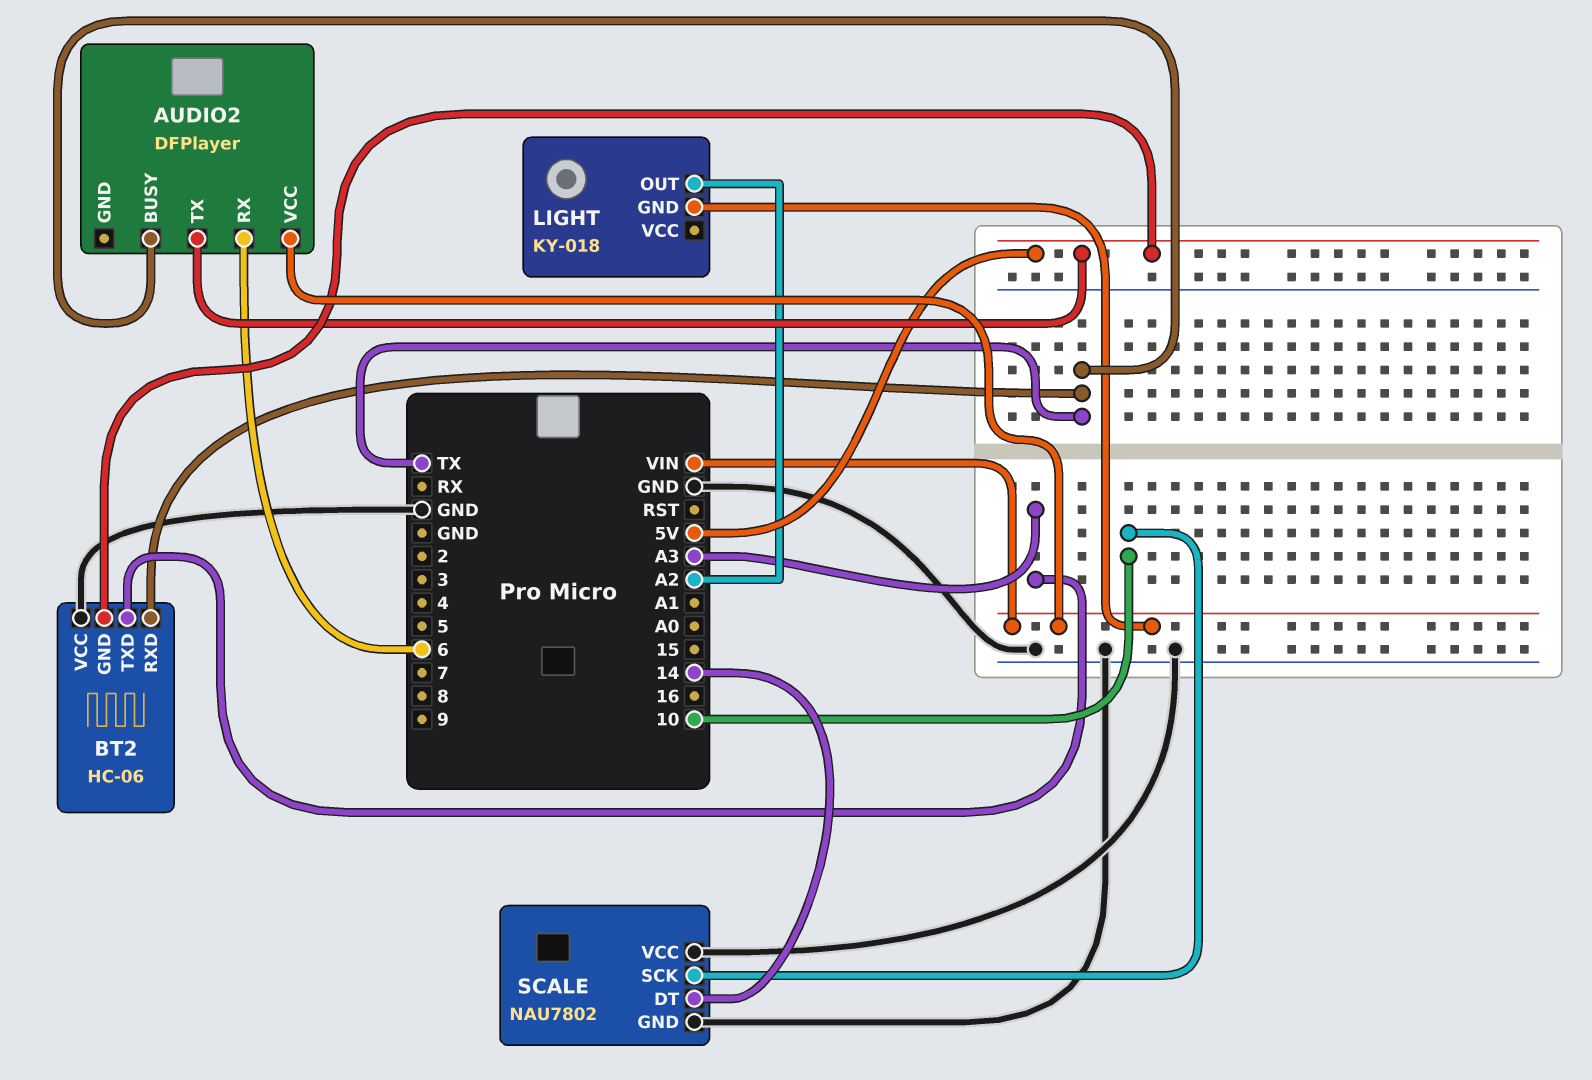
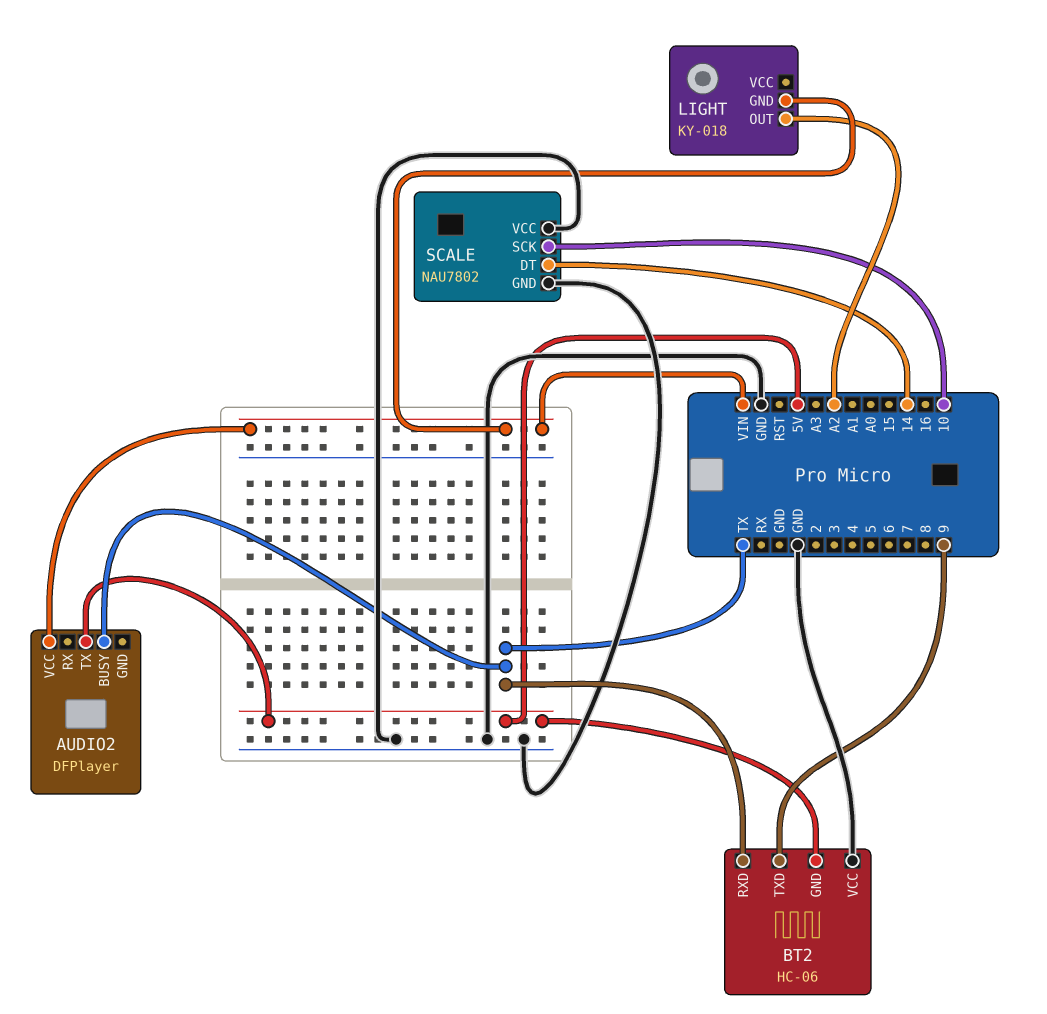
AUDIO2 pin RX: 6 -> none
BT2 pin TXD: A3 -> 9

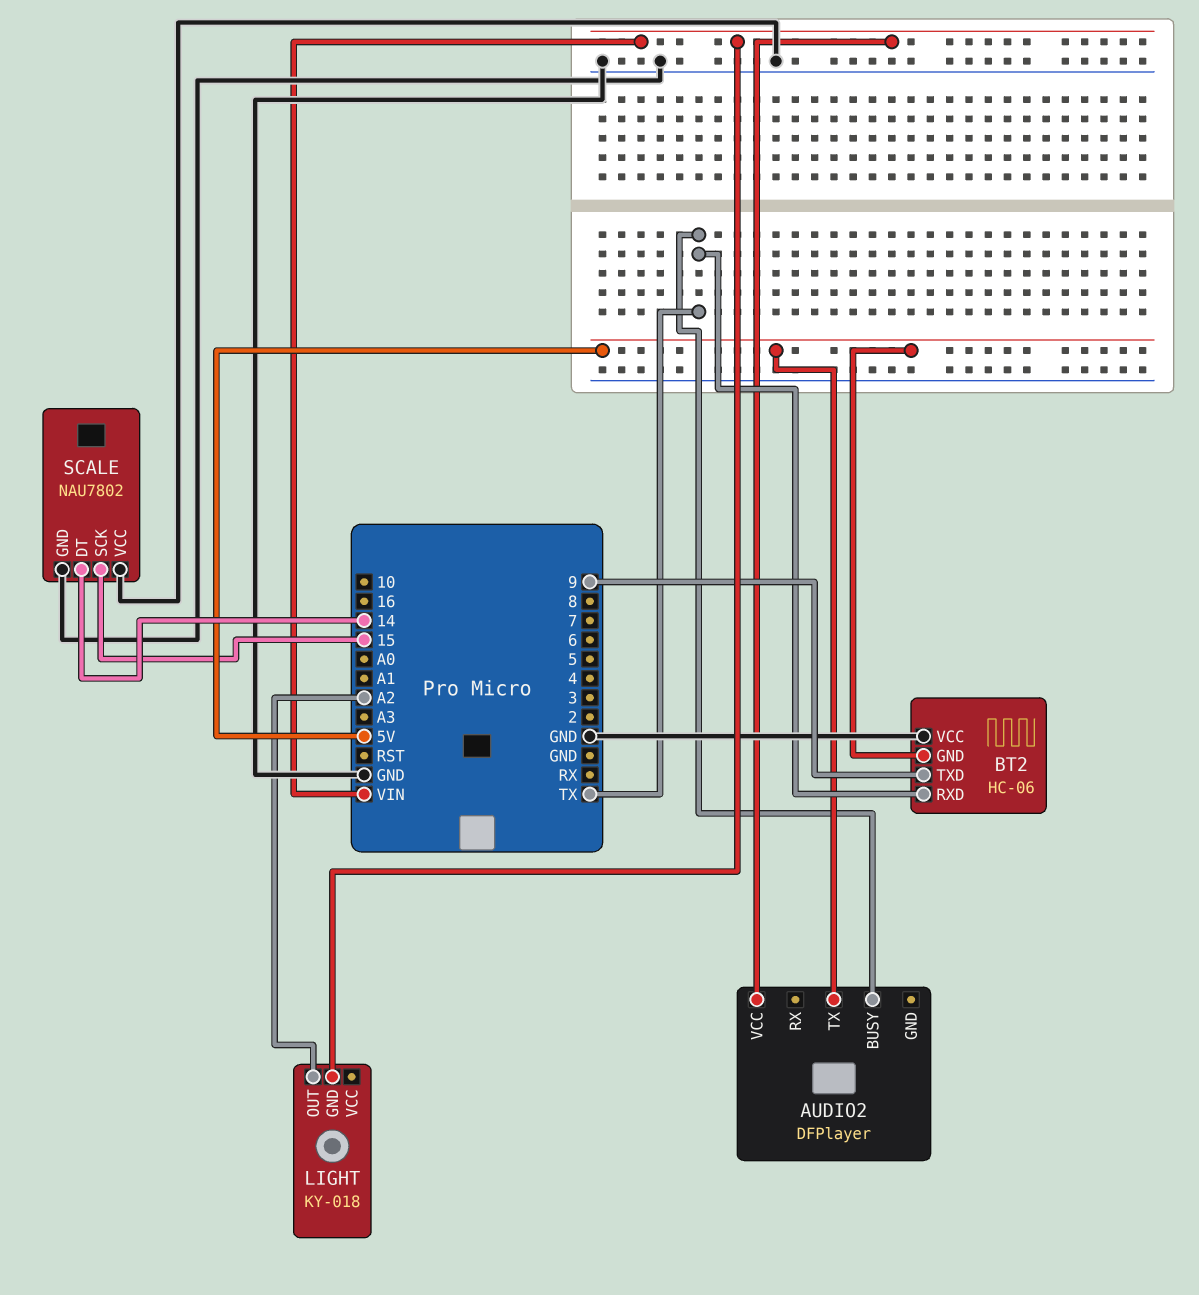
SCALE pin SCK: 10 -> 15

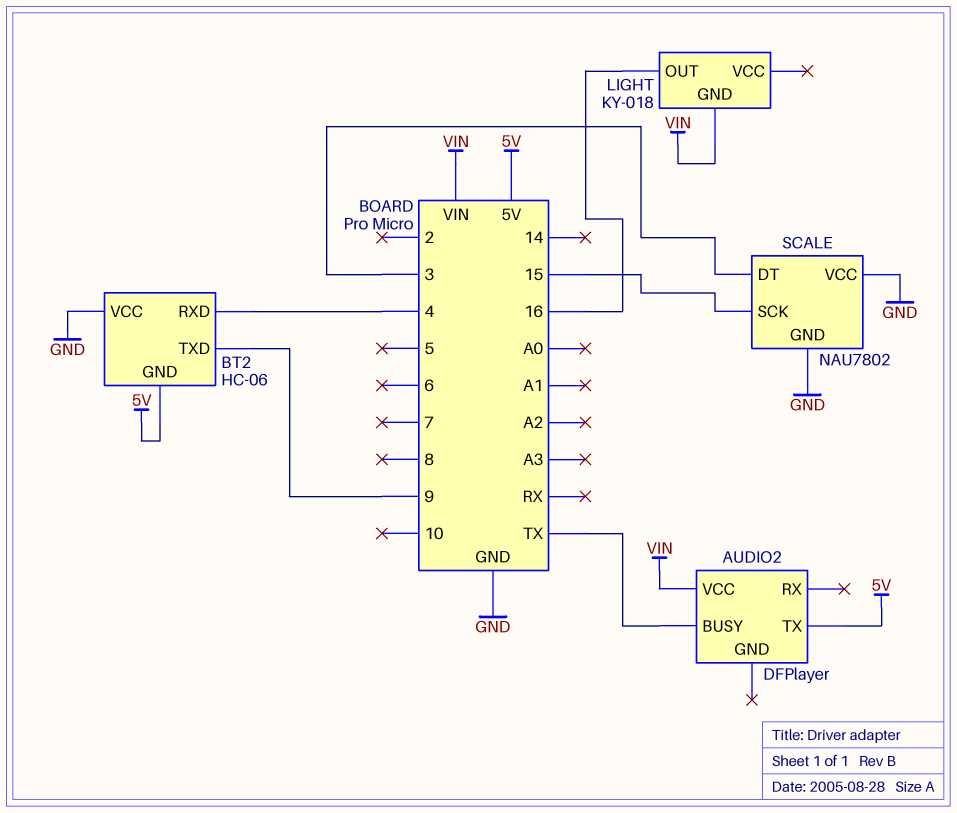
BT2 pin RXD: TX -> 4
LIGHT pin OUT: A2 -> 16
SCALE pin DT: 14 -> 3

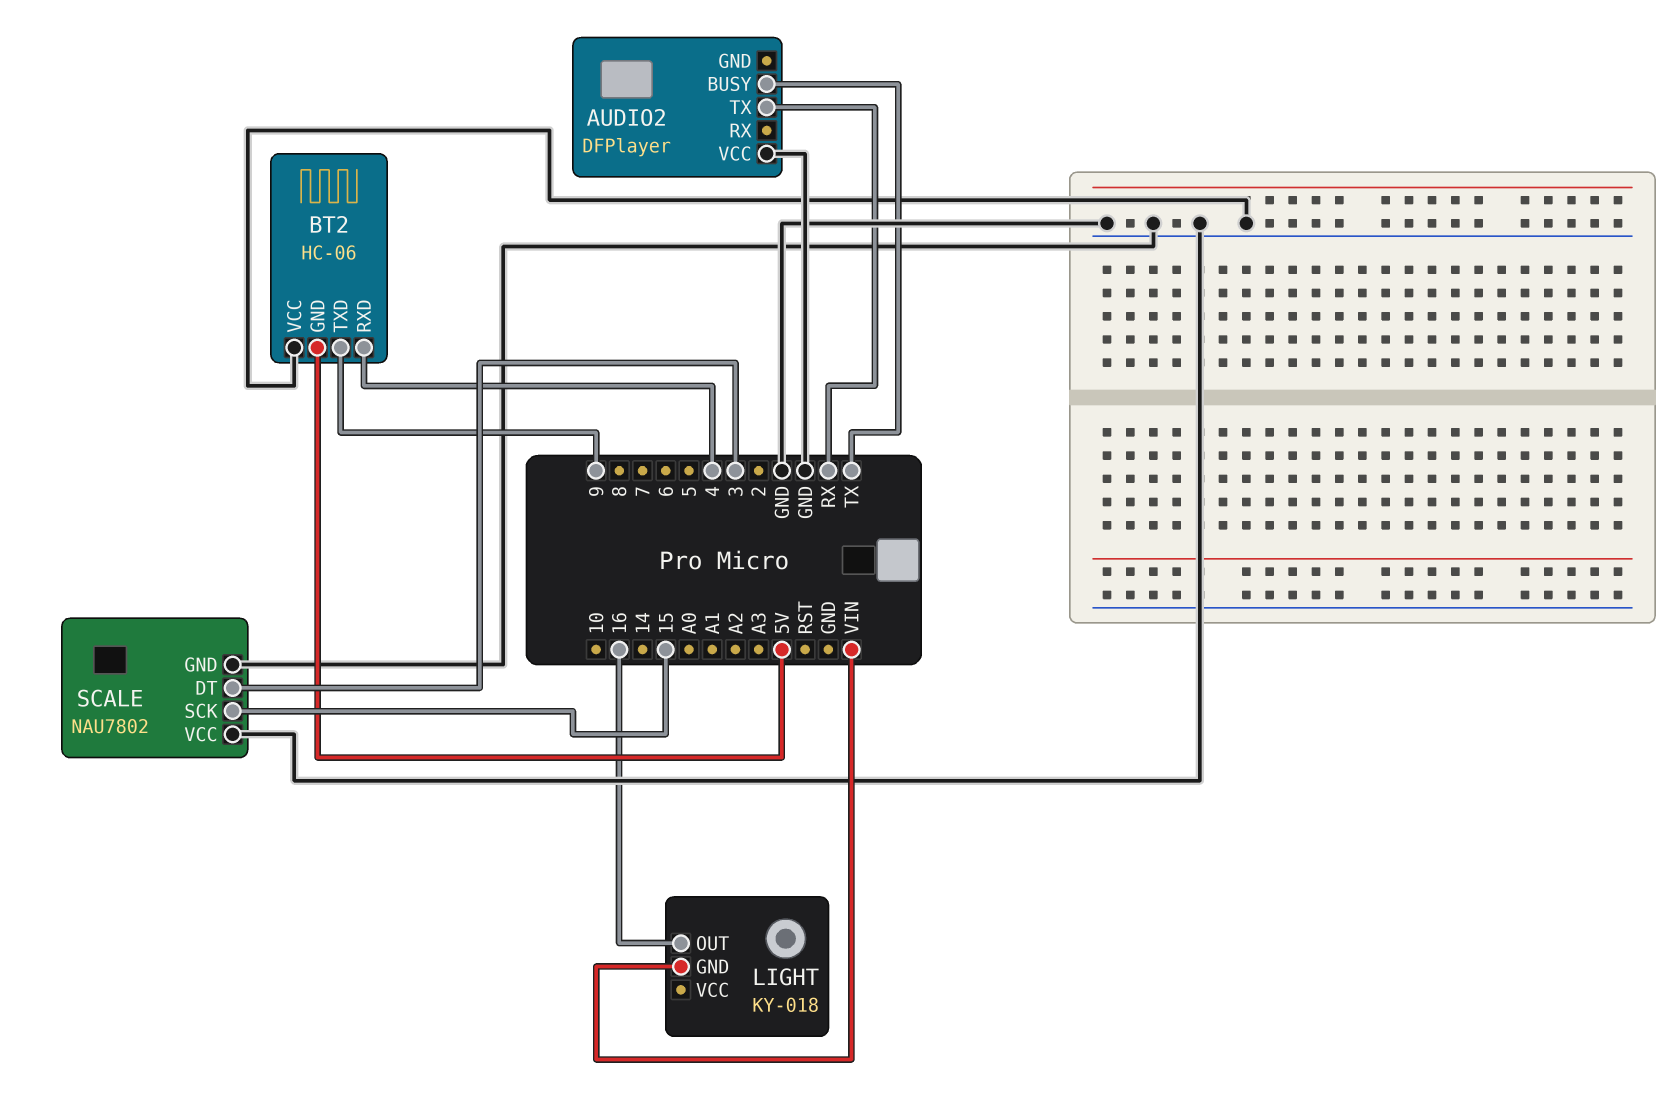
AUDIO2 pin TX: 5V -> RX
AUDIO2 pin VCC: VIN -> GND

